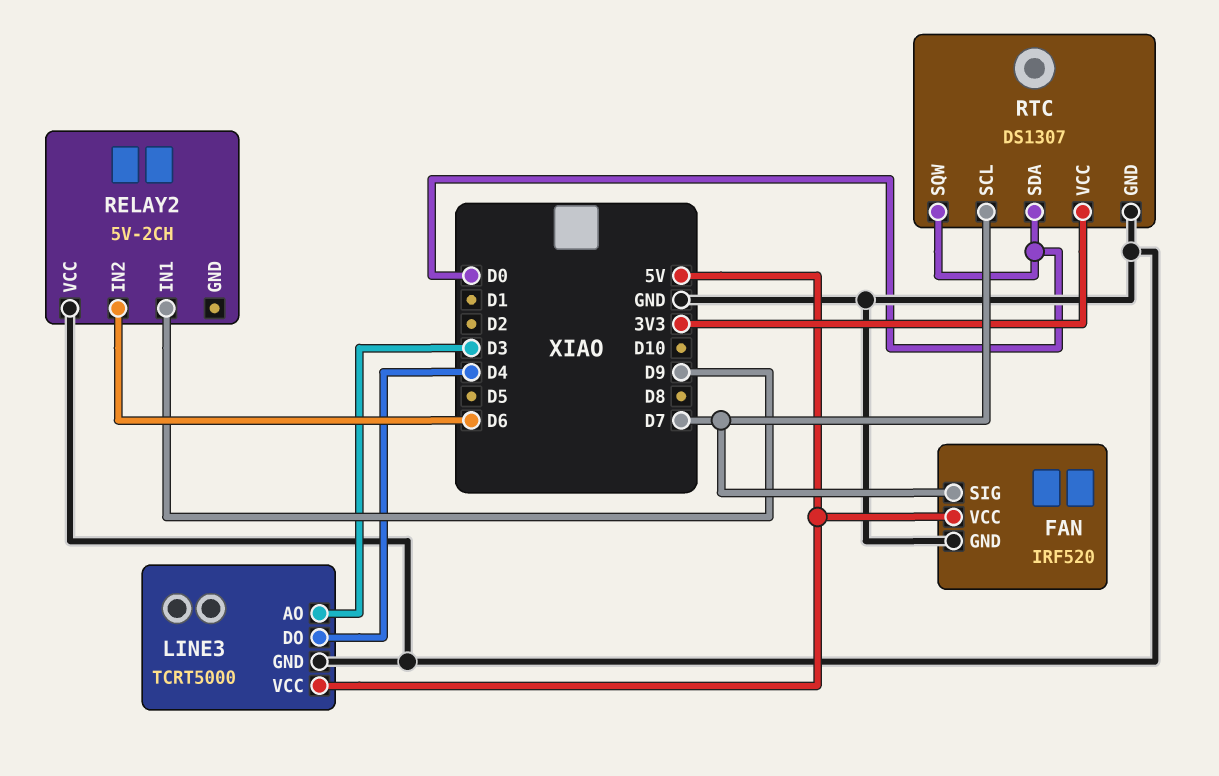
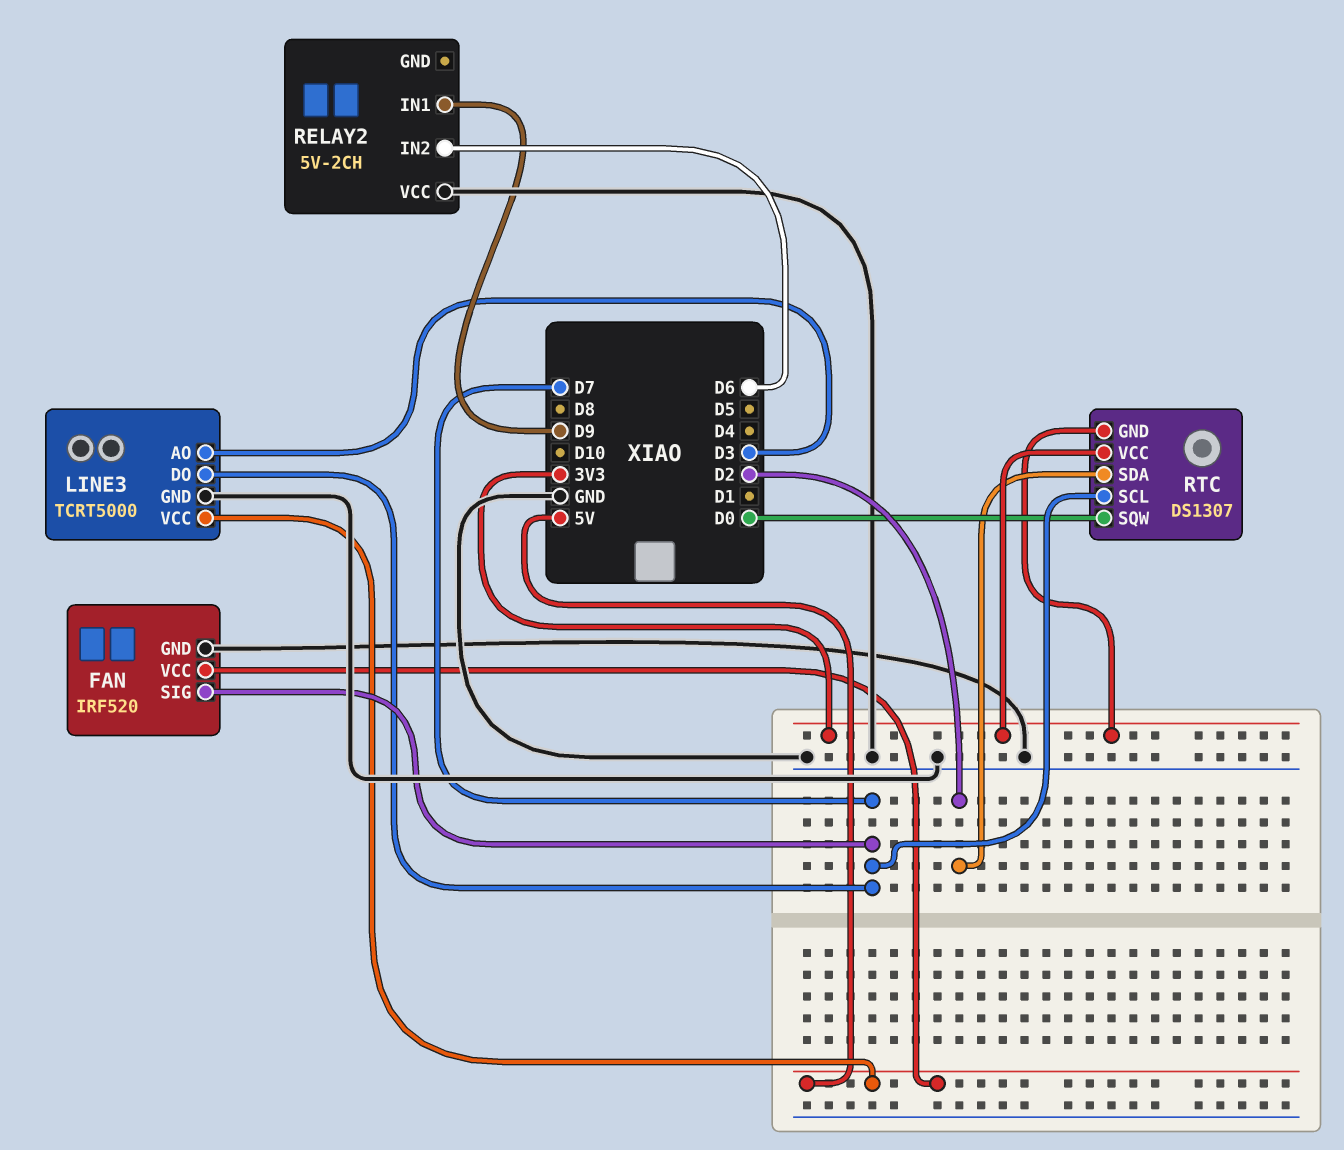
LINE3 pin DO: D4 -> D7
RTC pin GND: GND -> 3V3
RTC pin SDA: D0 -> D2

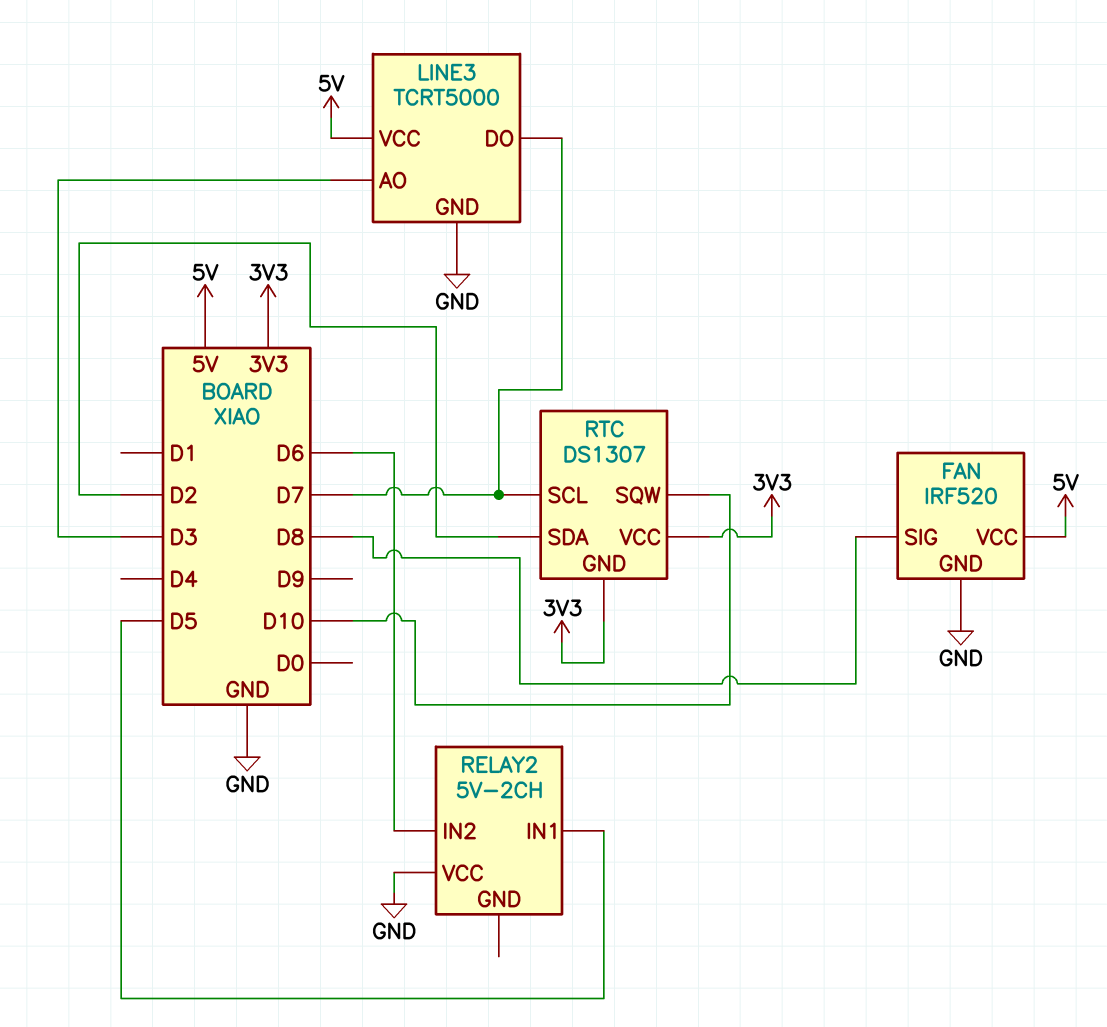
FAN pin SIG: D7 -> D8
RELAY2 pin IN1: D9 -> D5
RTC pin SQW: D0 -> D10

